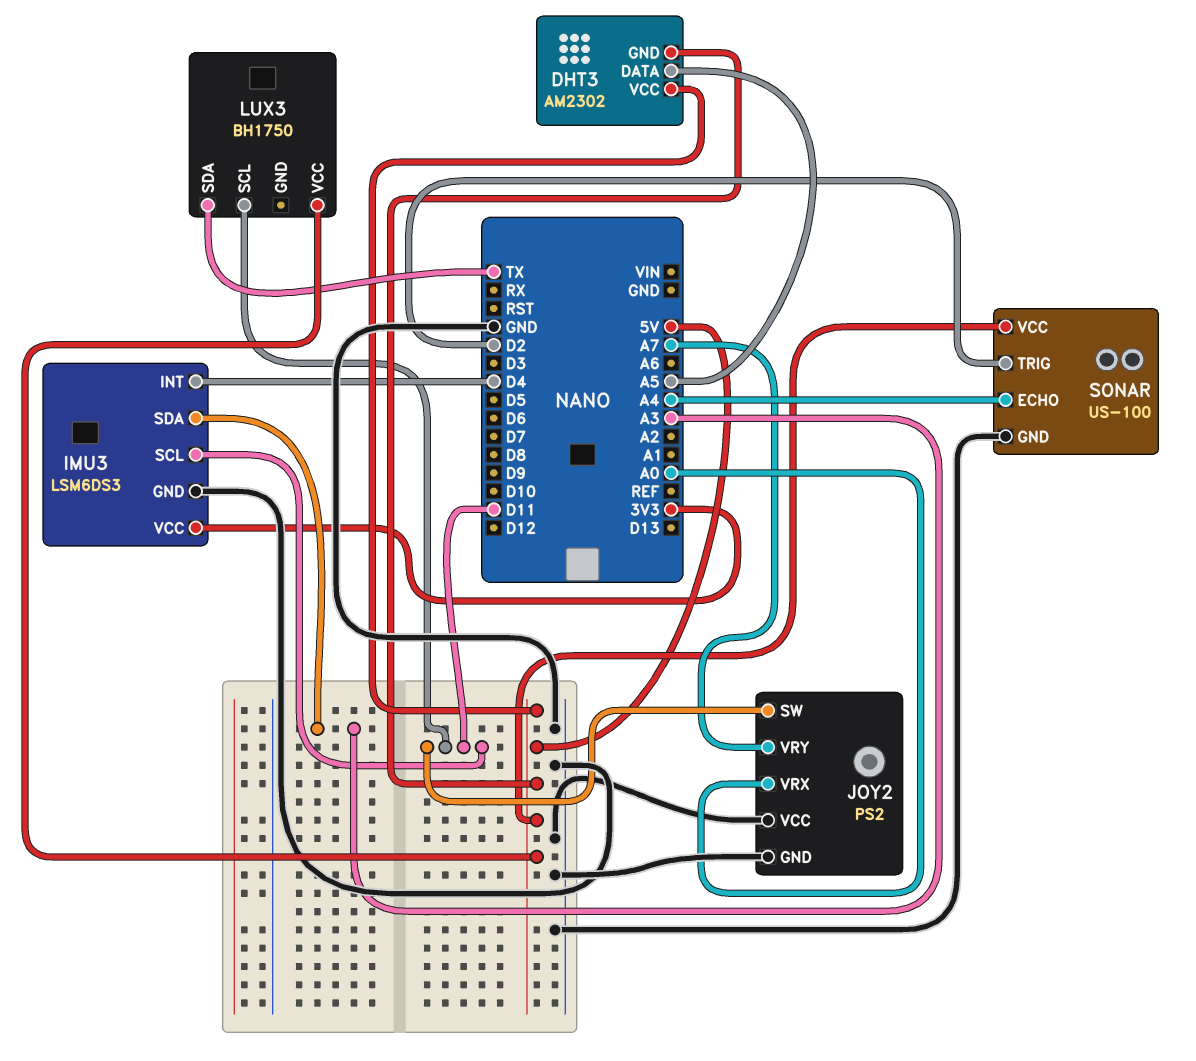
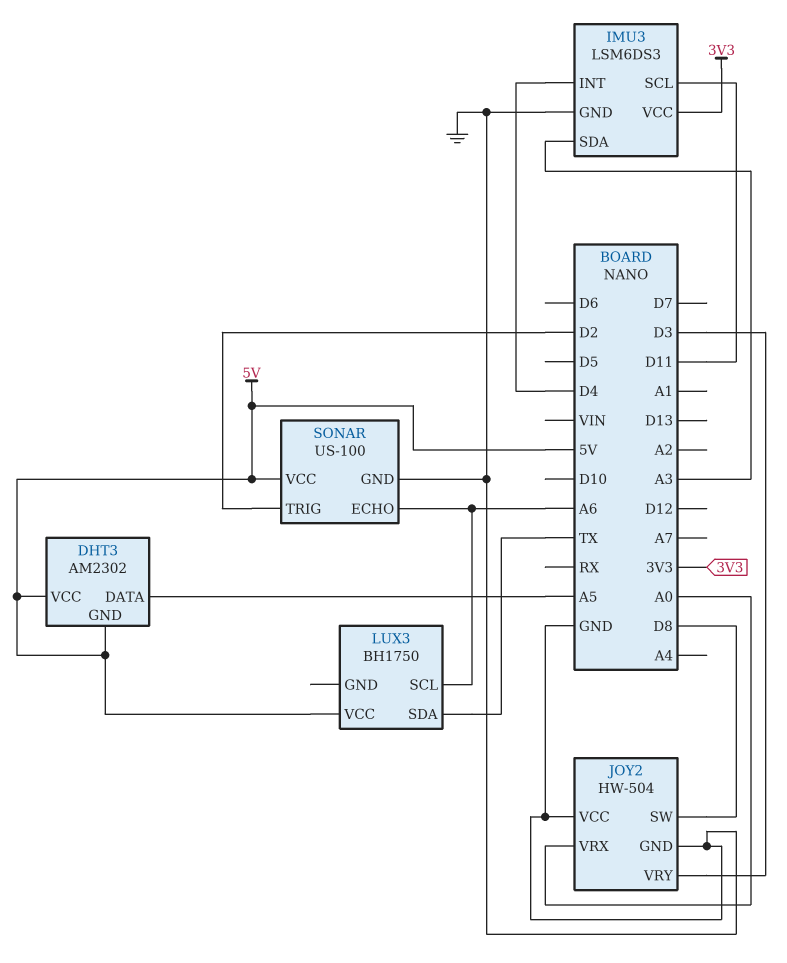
JOY2: PS2 -> HW-504
JOY2 pin SW: D11 -> D8
JOY2 pin VRY: A7 -> D3
LUX3 pin SCL: D11 -> A6
SONAR pin ECHO: A4 -> A6

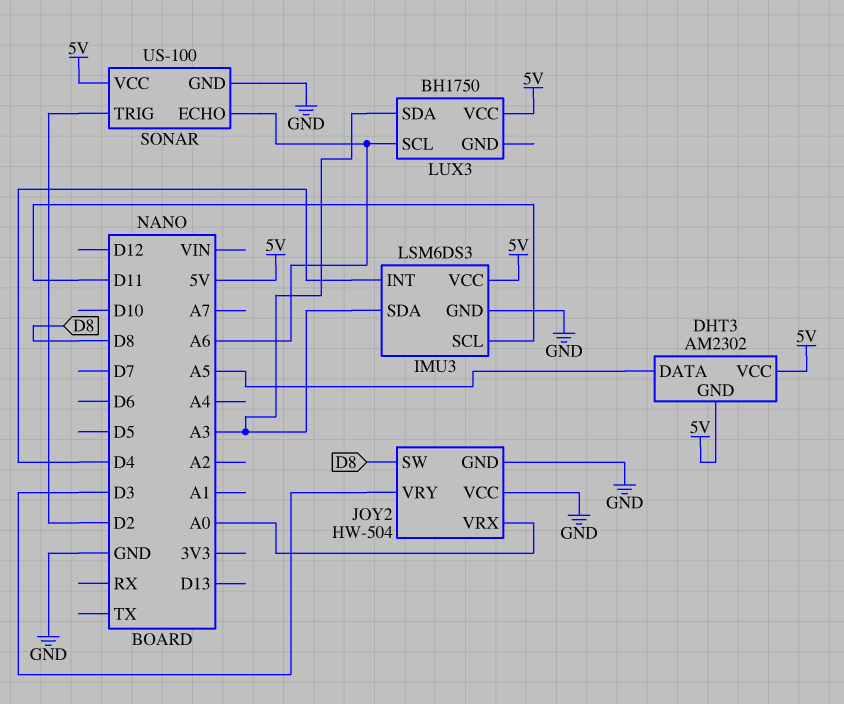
IMU3 pin VCC: 3V3 -> 5V
LUX3 pin SDA: TX -> A3

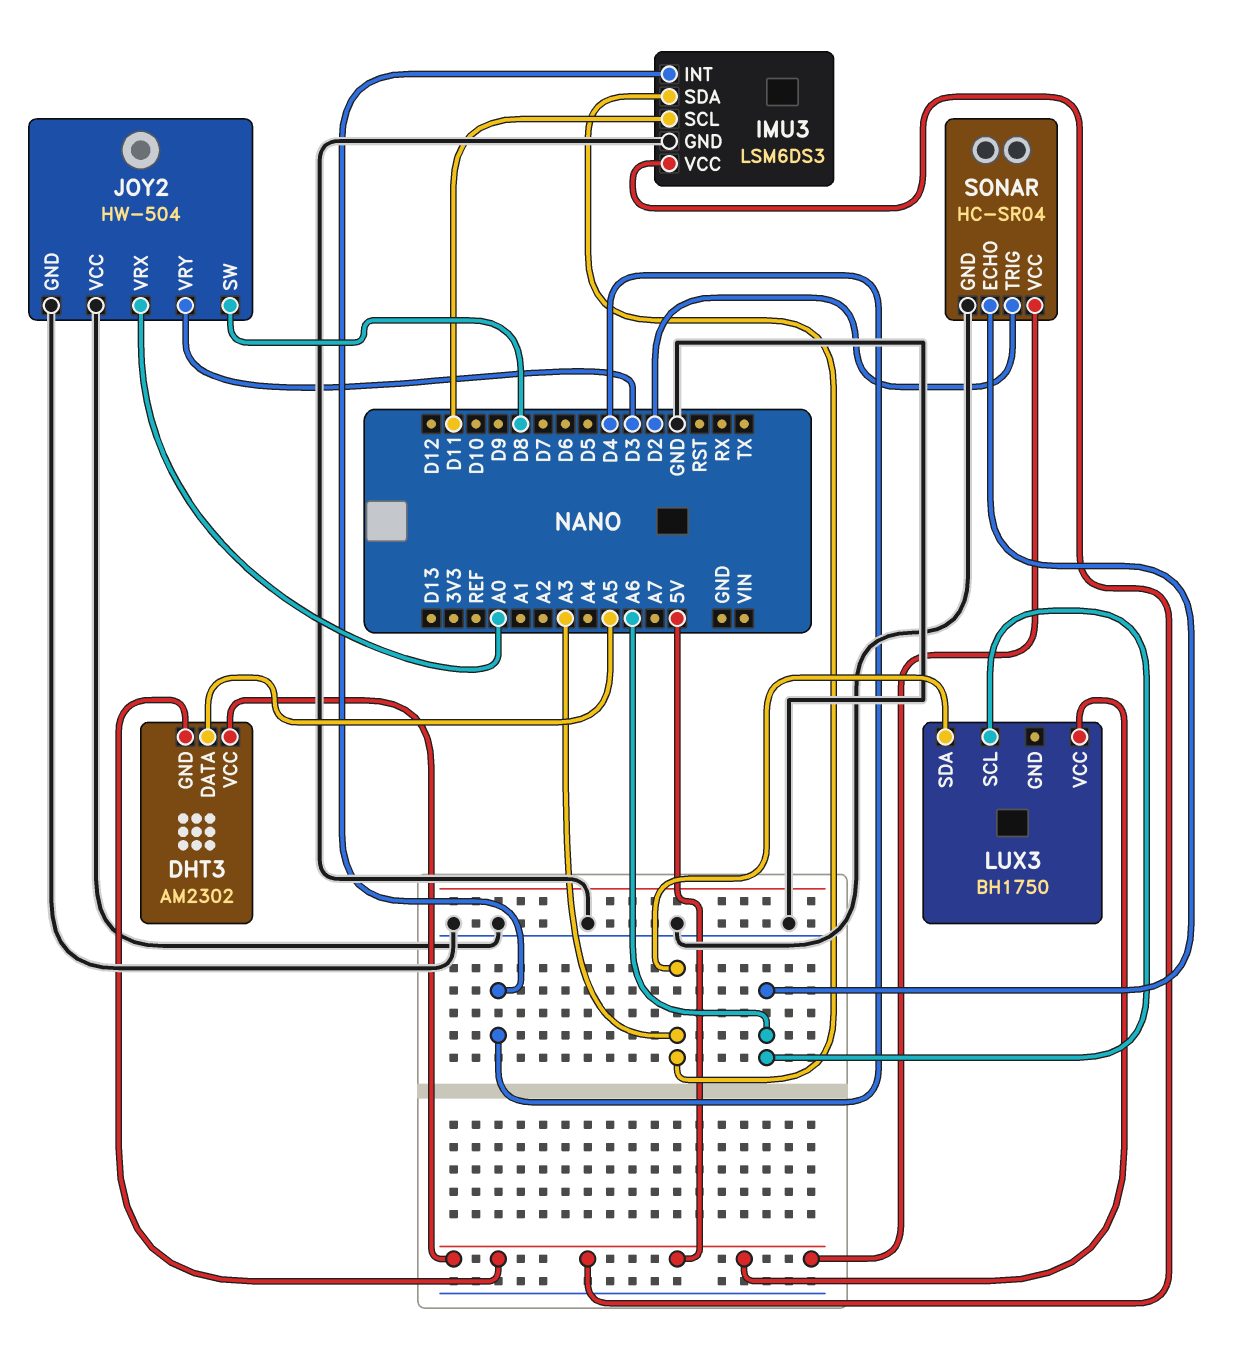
SONAR: US-100 -> HC-SR04

